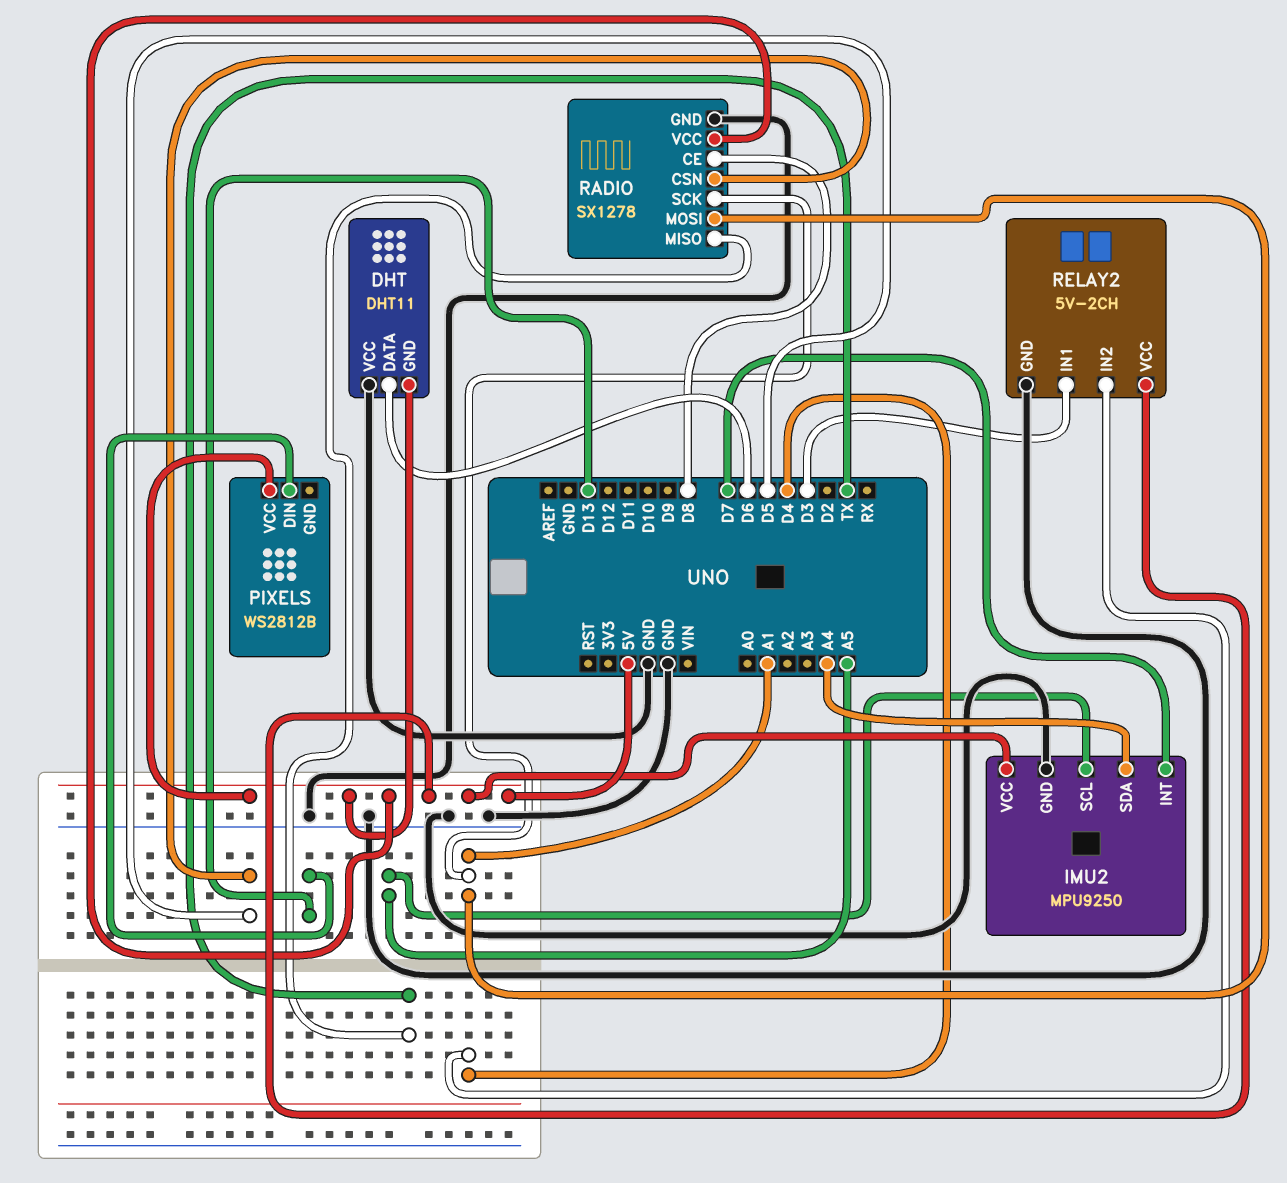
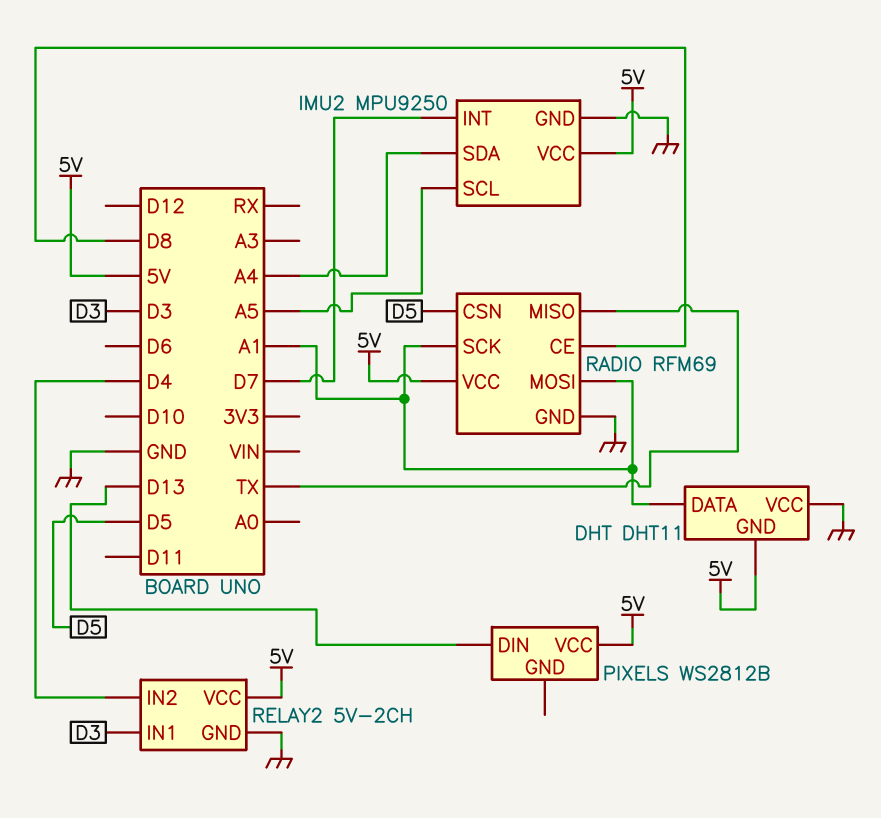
DHT pin DATA: D6 -> A1
RADIO: SX1278 -> RFM69

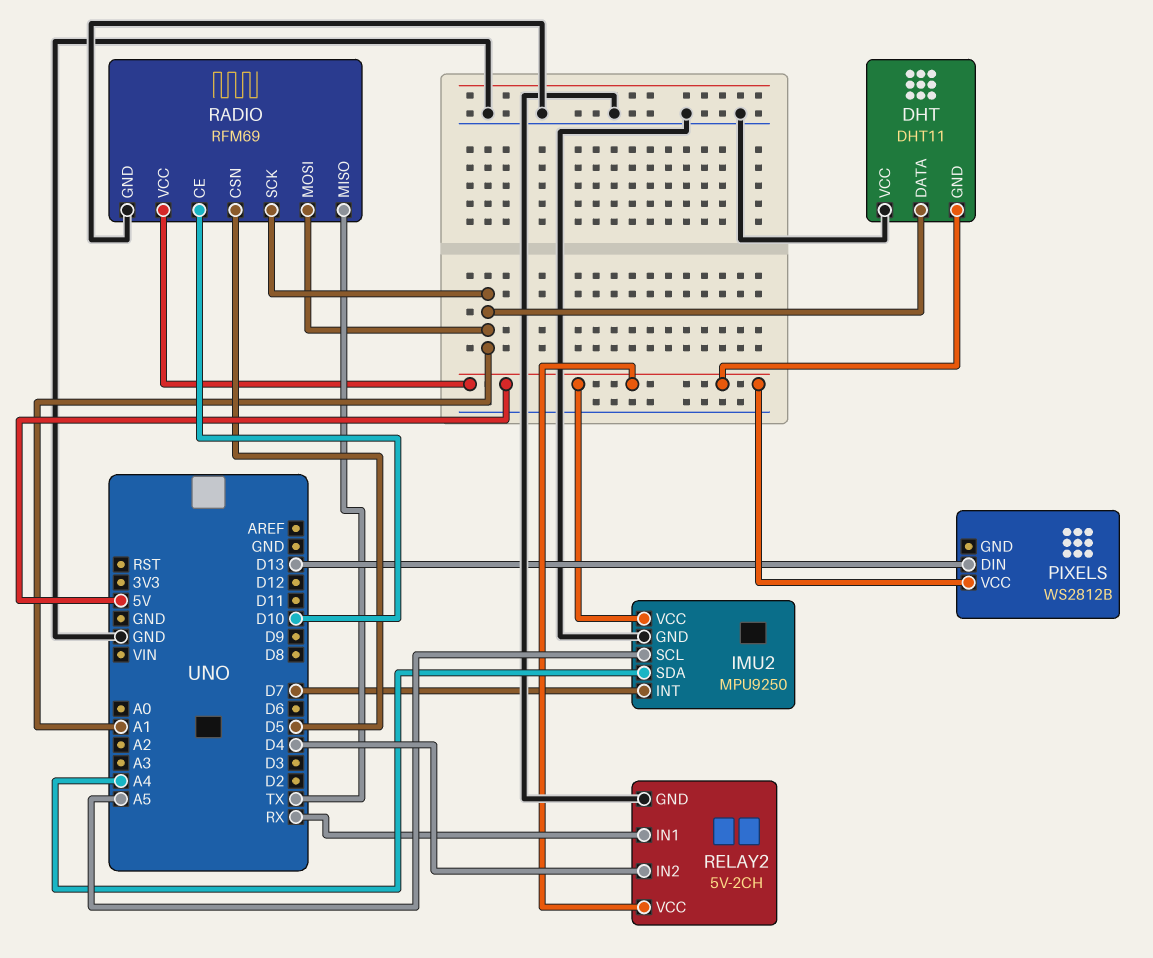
RADIO pin CE: D8 -> D10
RELAY2 pin IN1: D3 -> RX

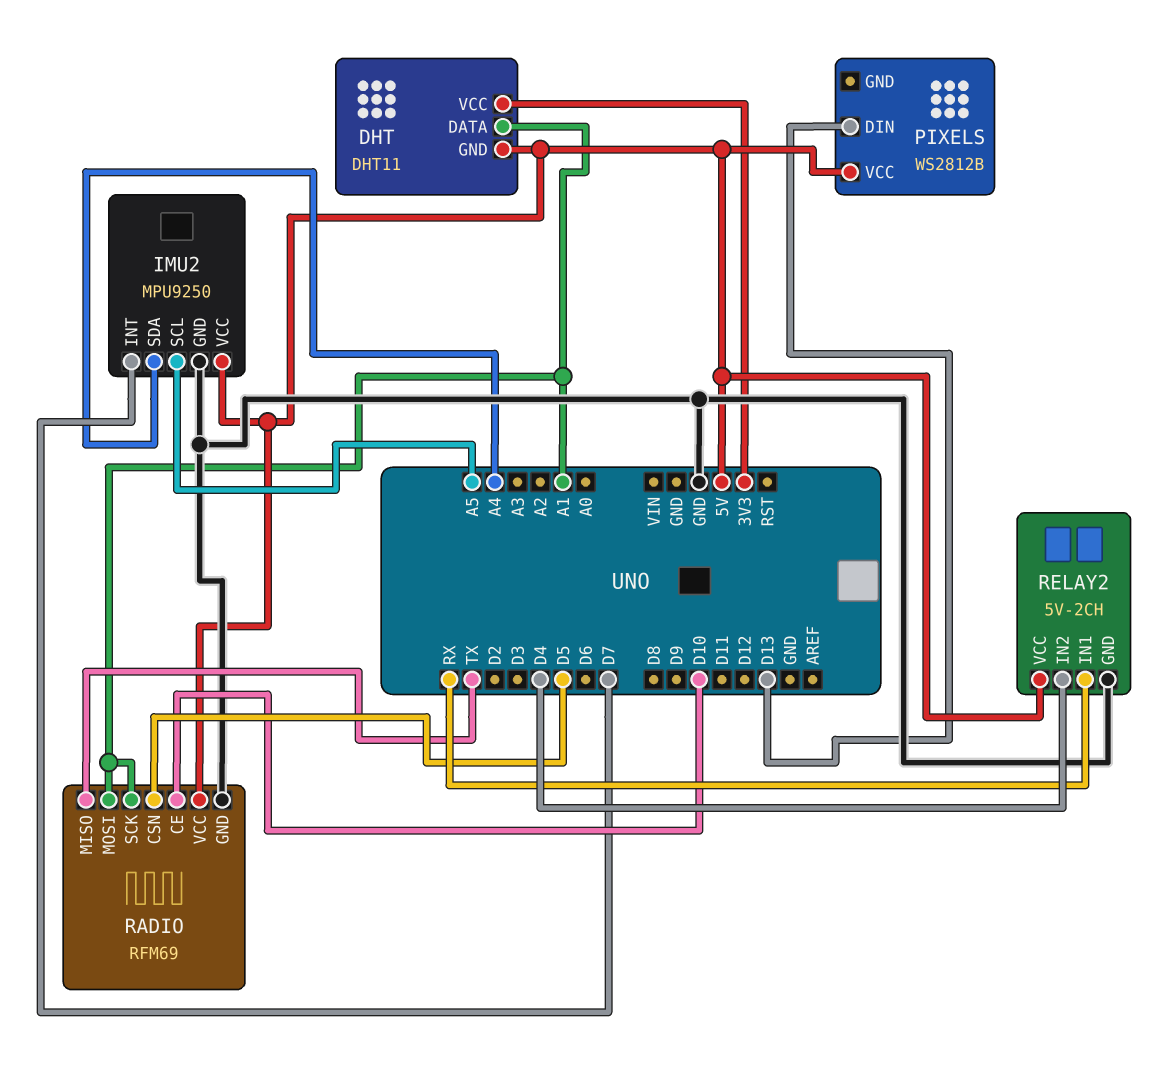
DHT pin VCC: GND -> 3V3

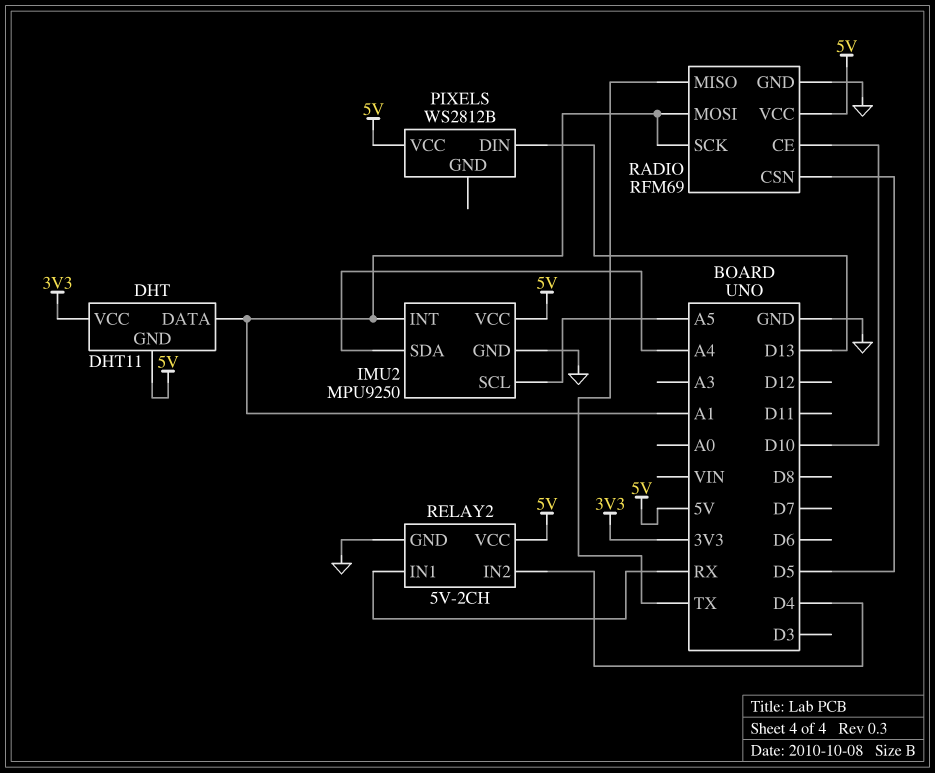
IMU2 pin INT: D7 -> A1

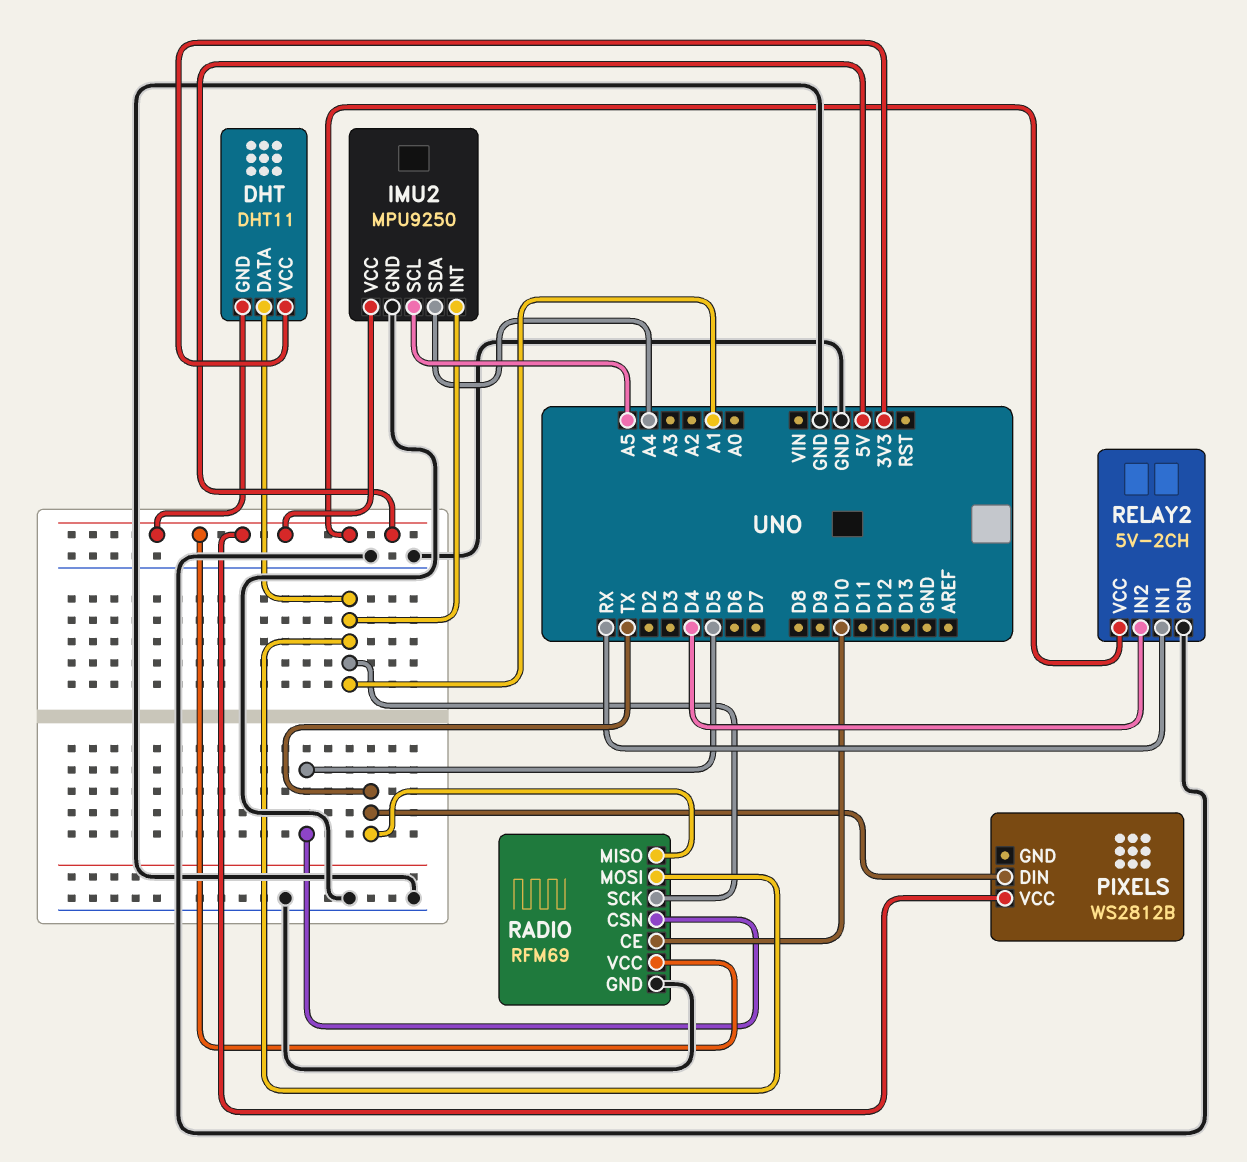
PIXELS pin DIN: D13 -> TX

